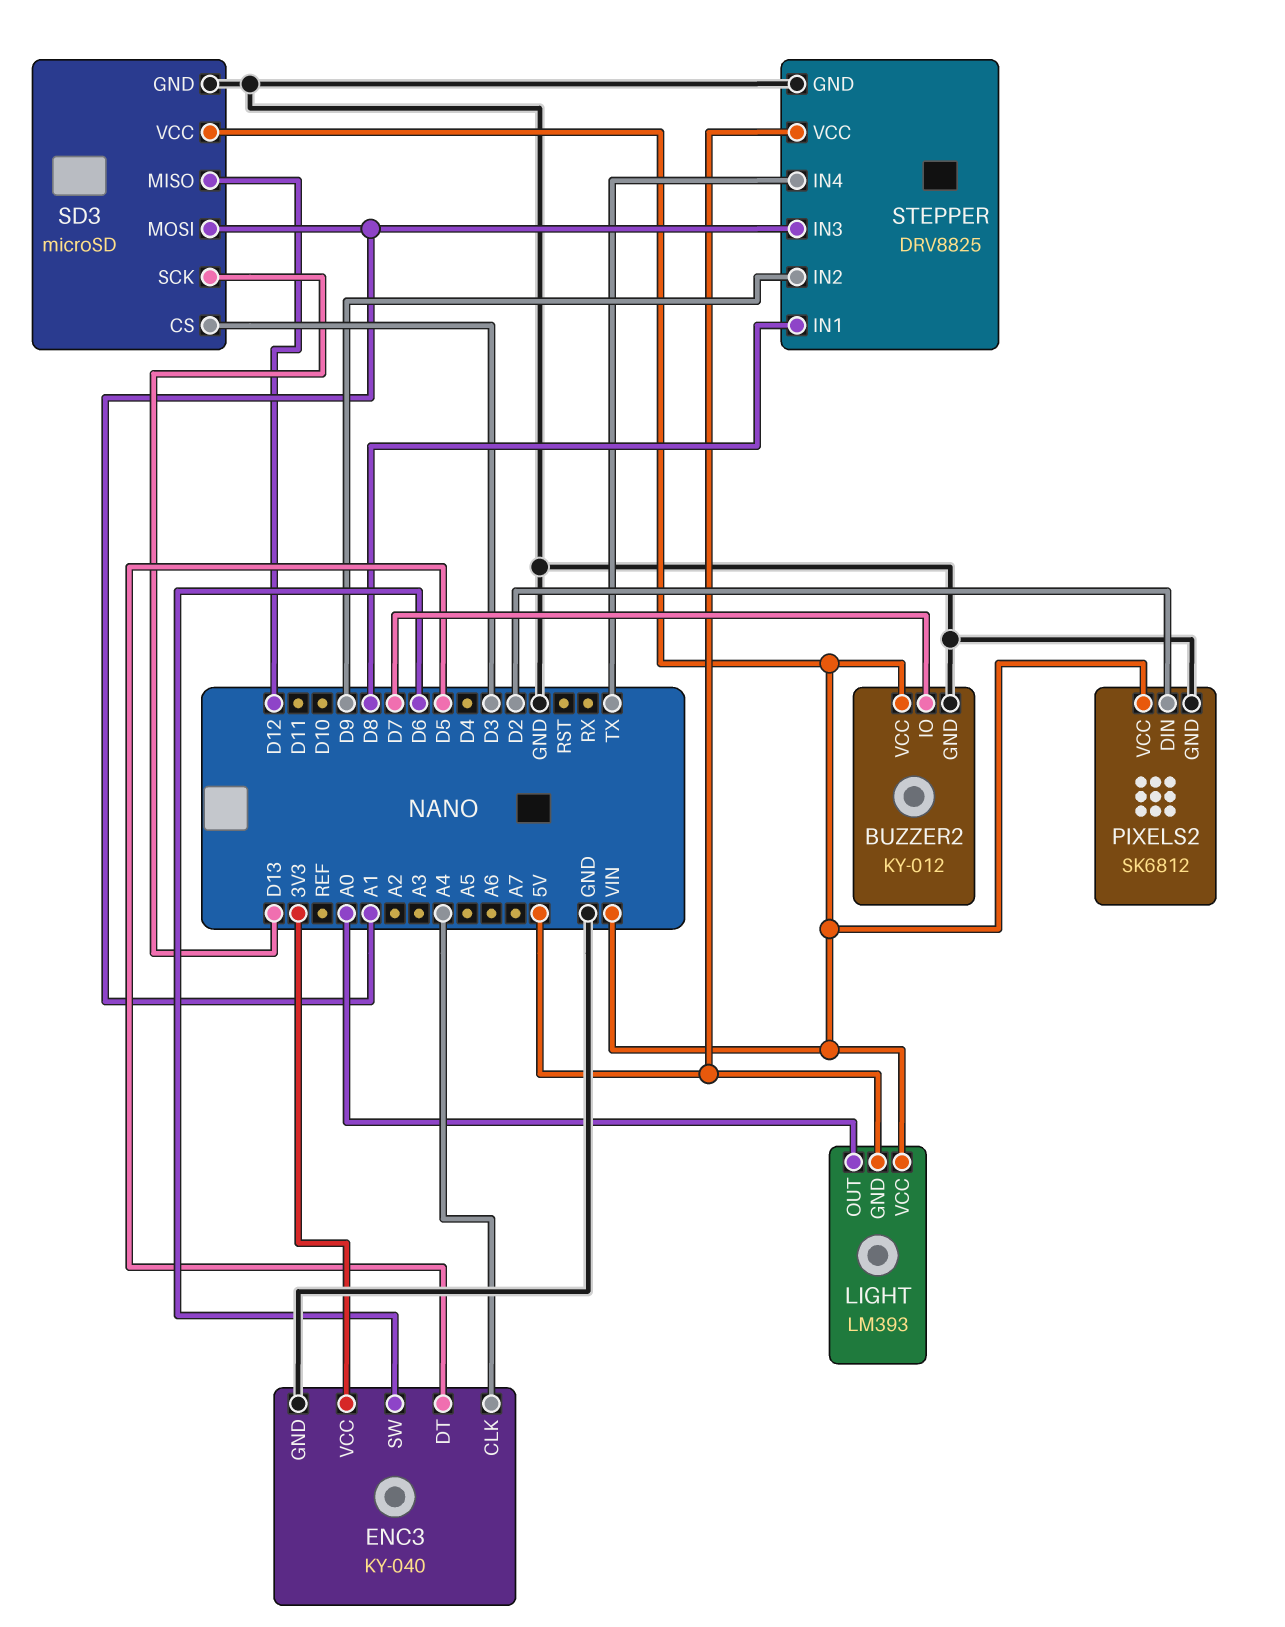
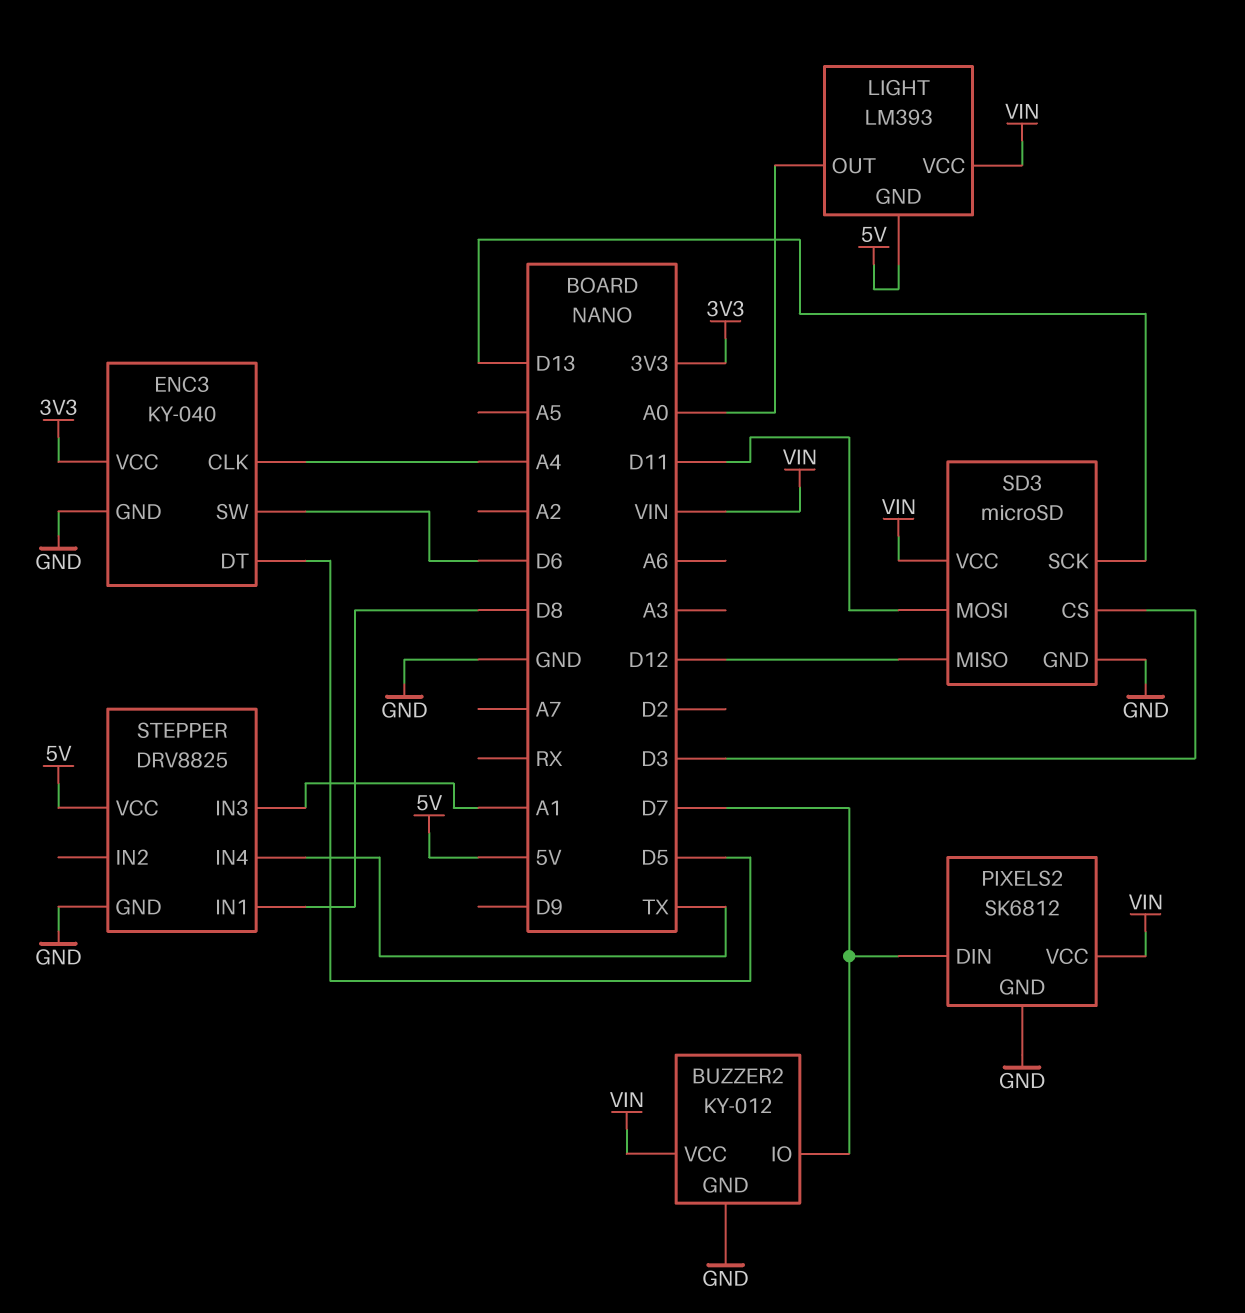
PIXELS2 pin DIN: D2 -> D7
SD3 pin MOSI: A1 -> D11
STEPPER pin IN2: D9 -> none

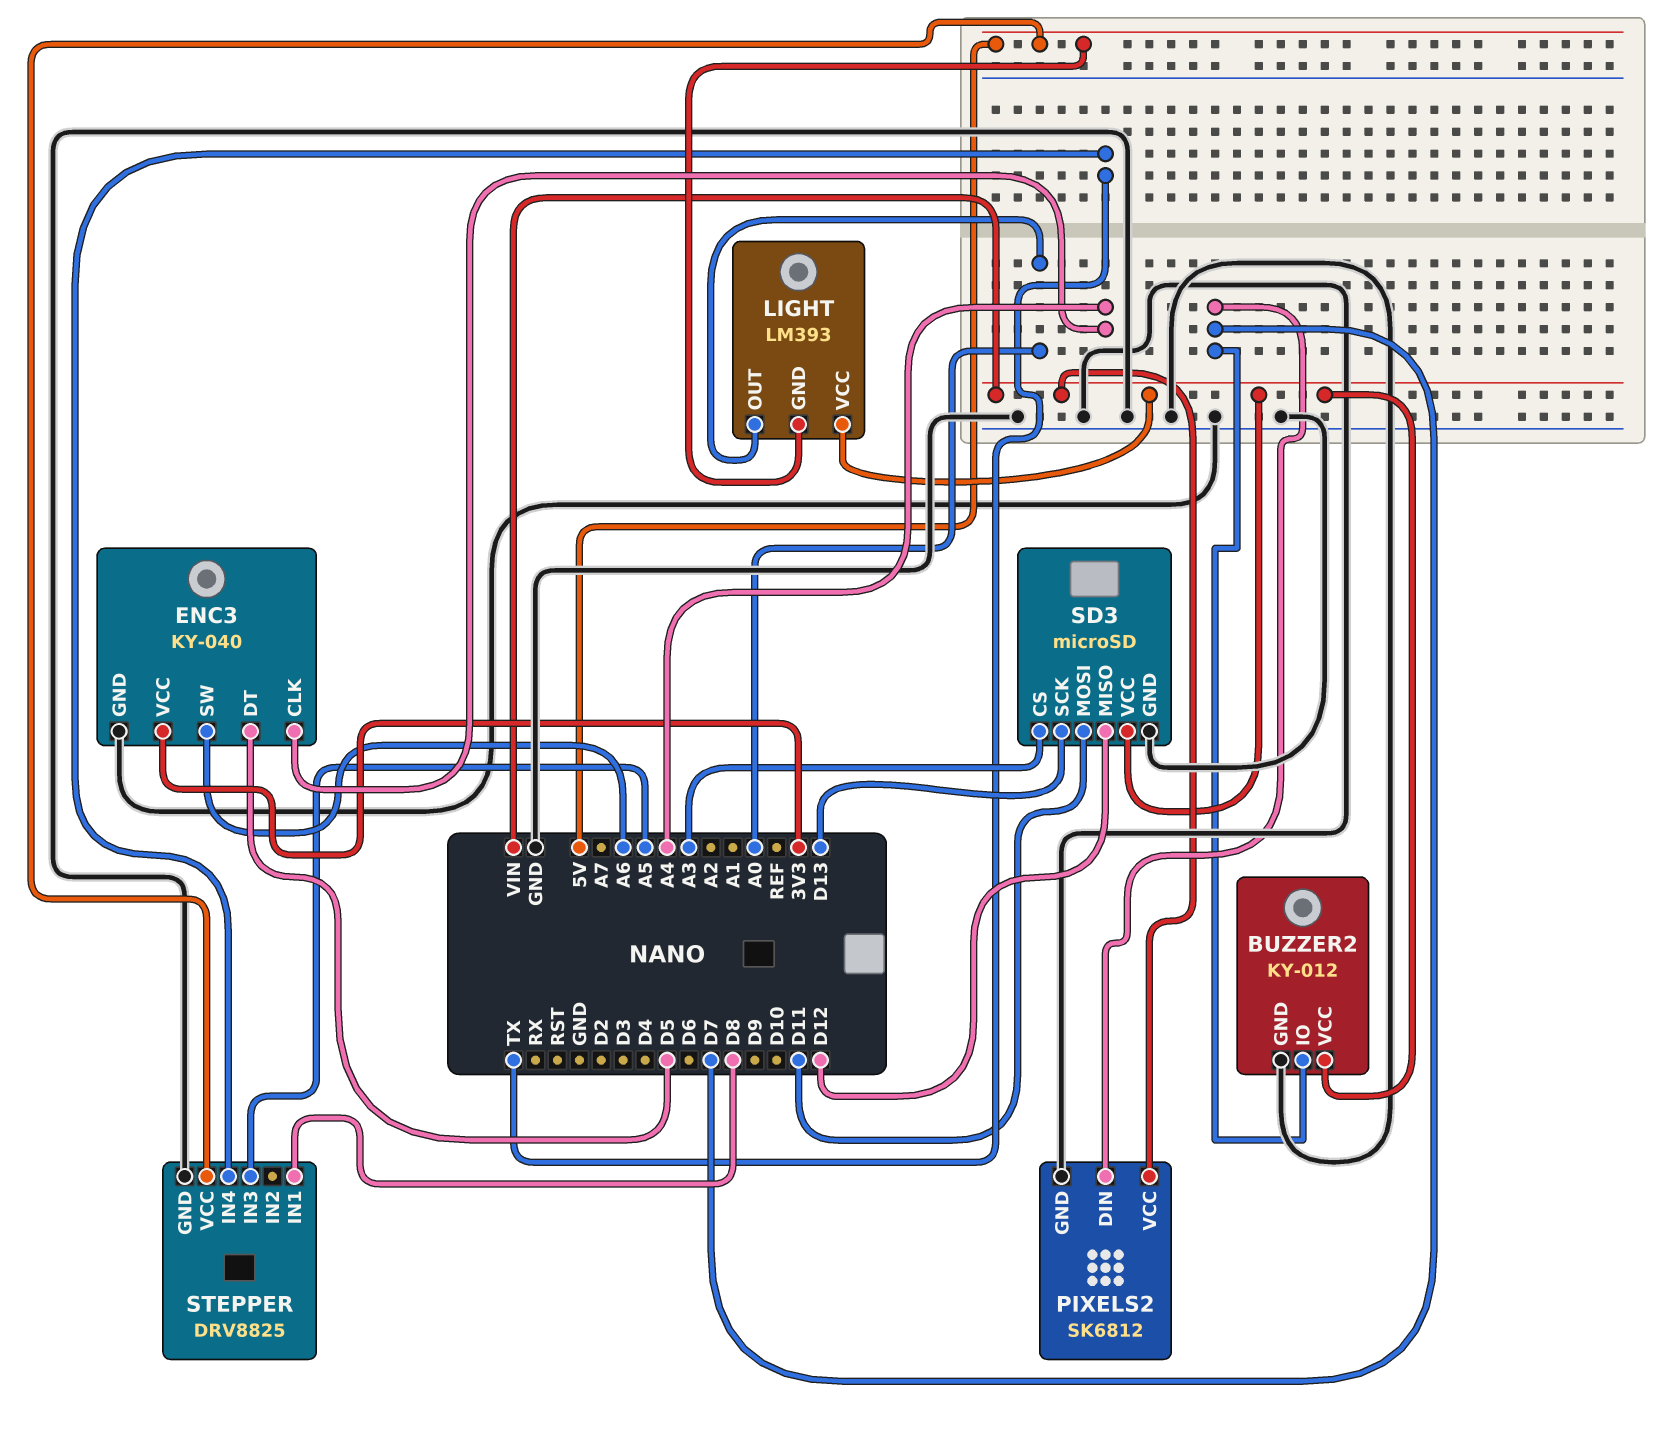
ENC3 pin SW: D6 -> A6
SD3 pin CS: D3 -> A3
STEPPER pin IN3: A1 -> A5

